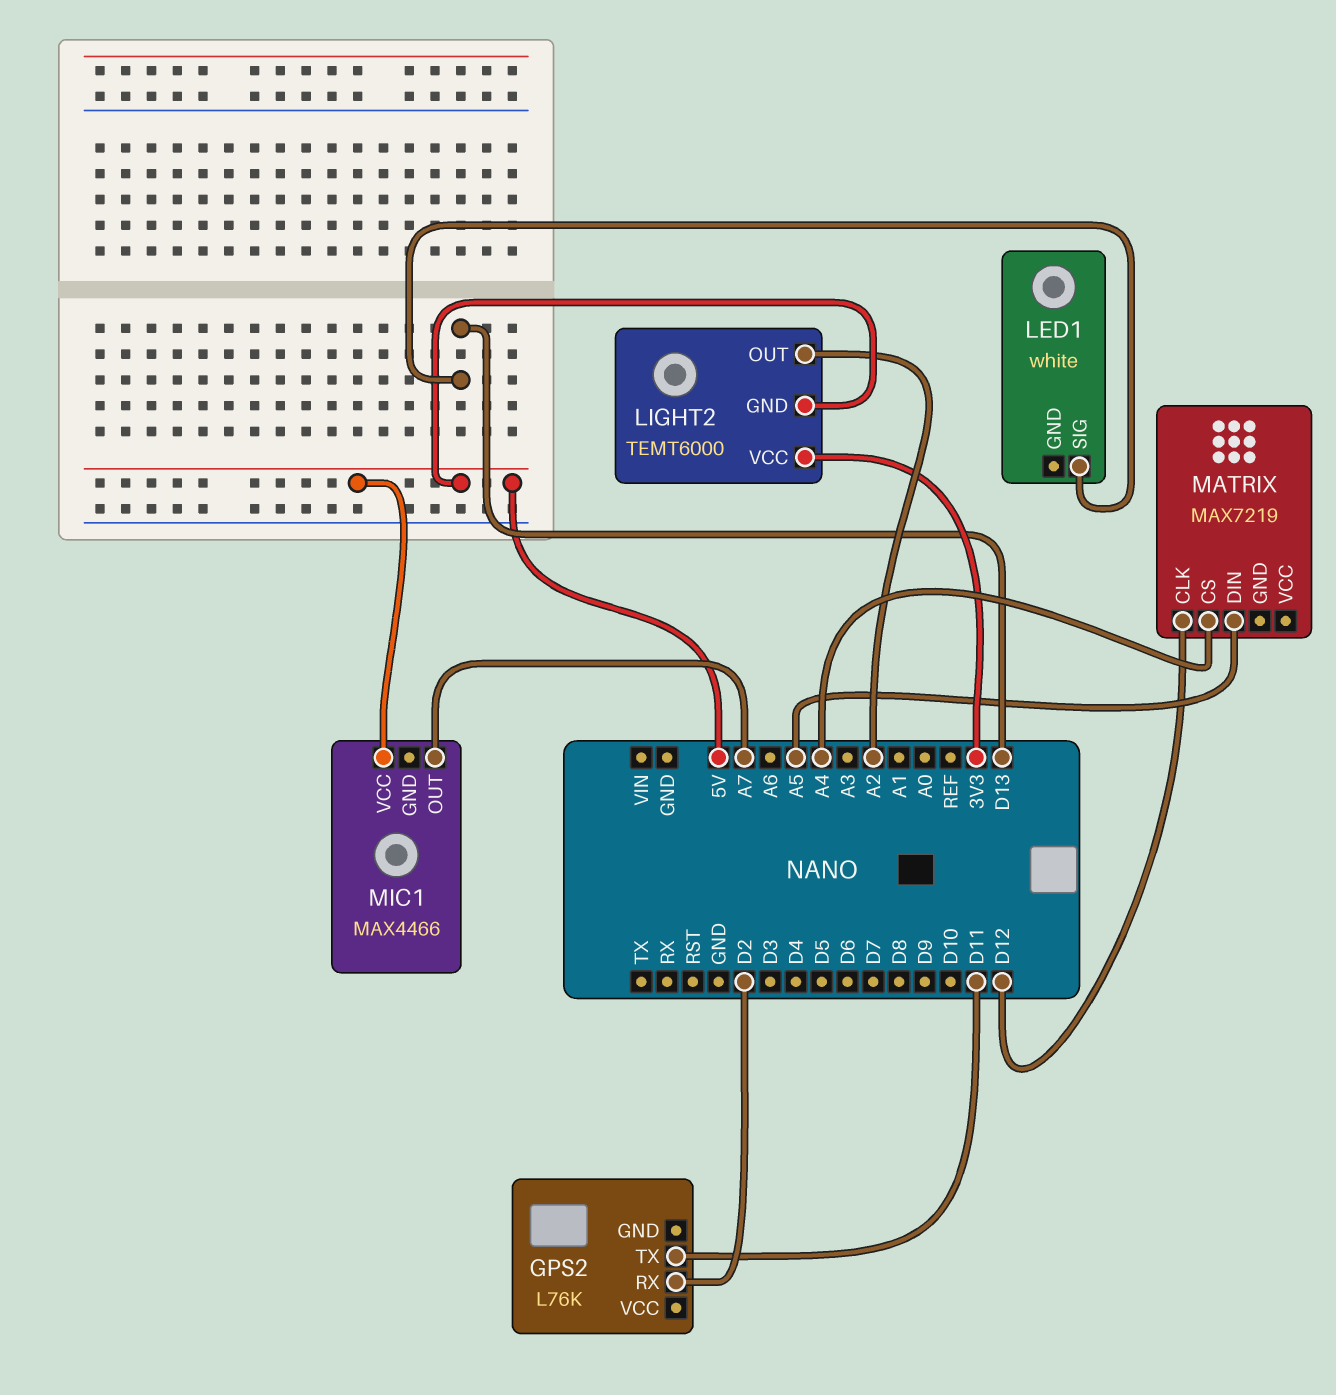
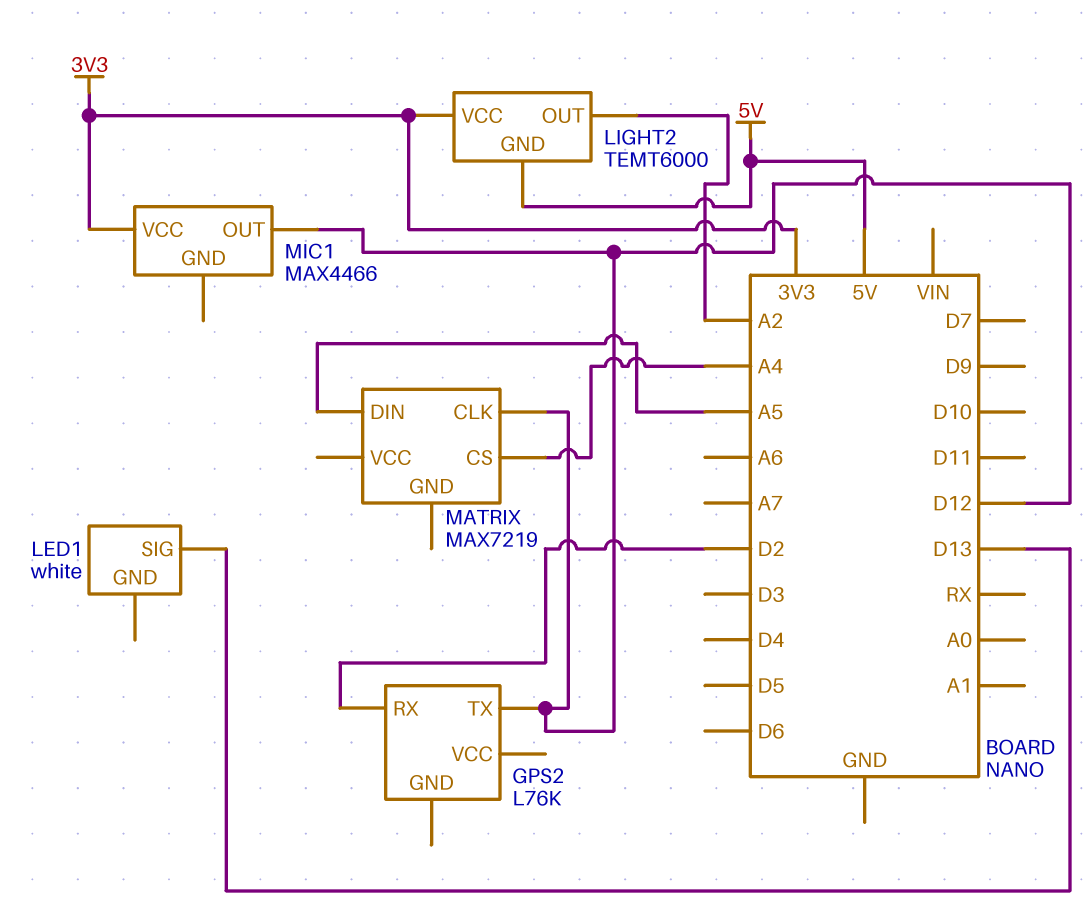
GPS2 pin TX: D11 -> D12
MIC1 pin OUT: A7 -> D12
MIC1 pin VCC: 5V -> 3V3

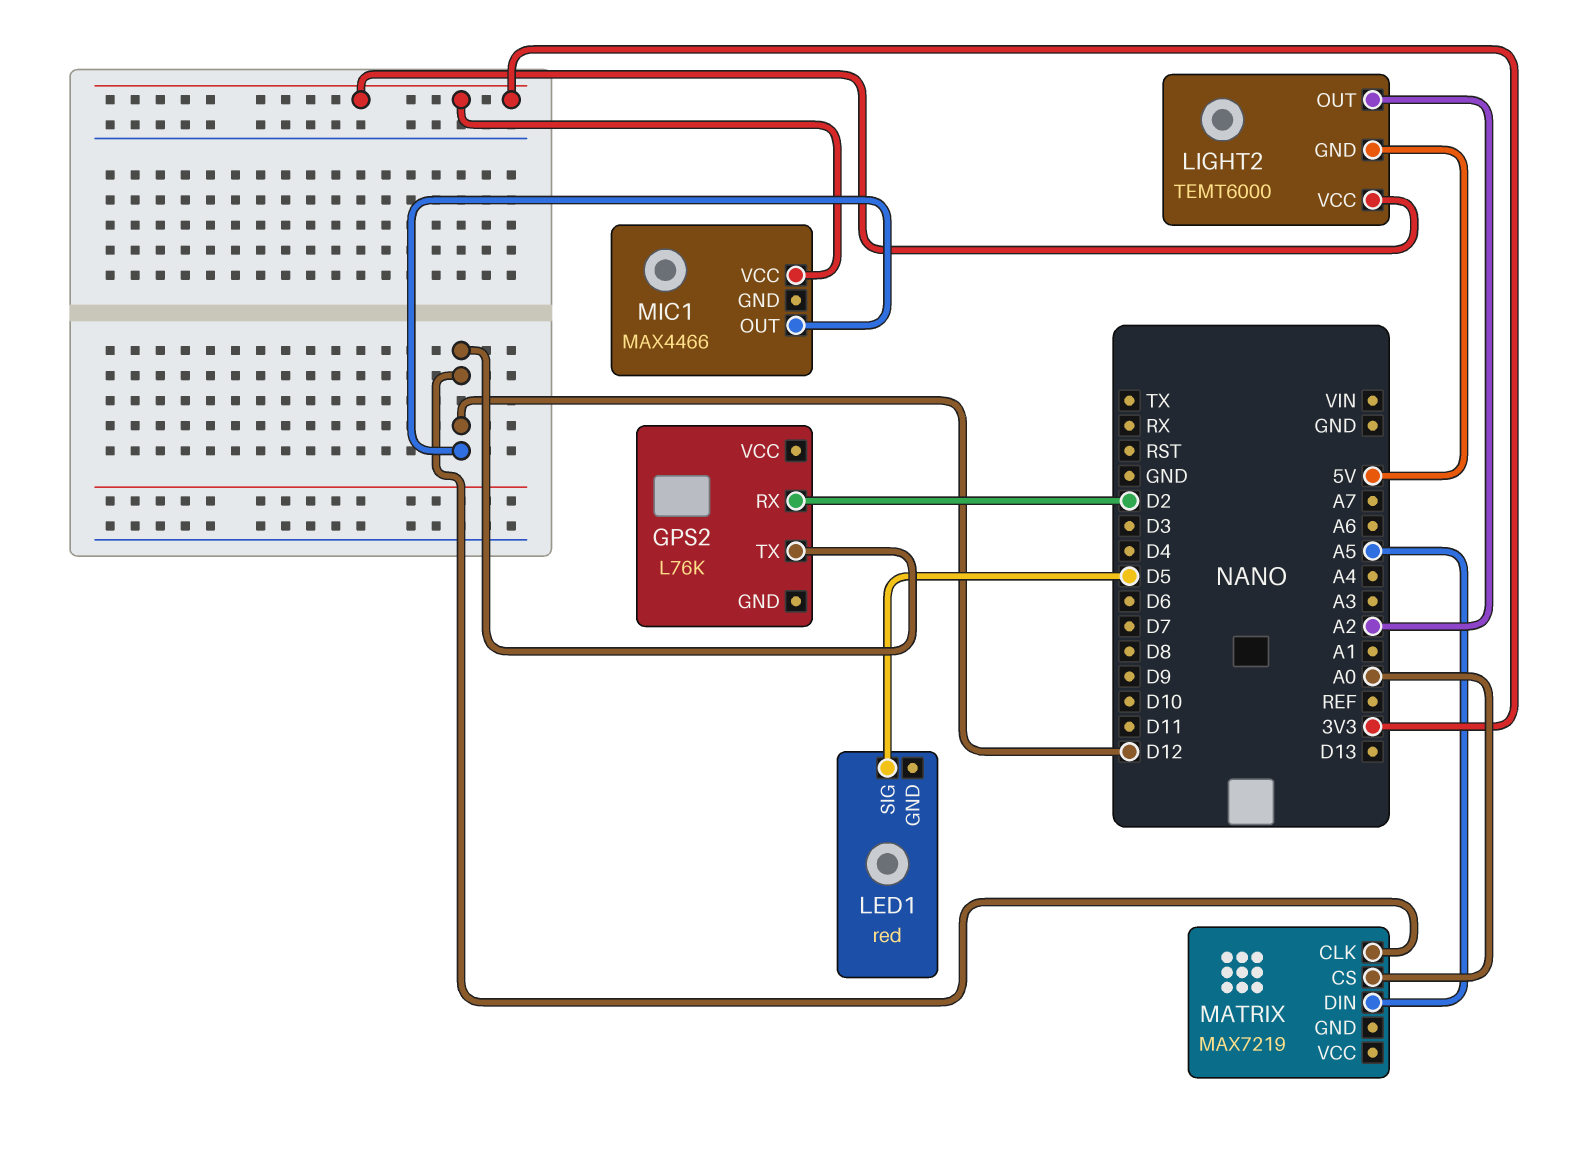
LED1: white -> red
LED1 pin SIG: D13 -> D5
MATRIX pin CS: A4 -> A0

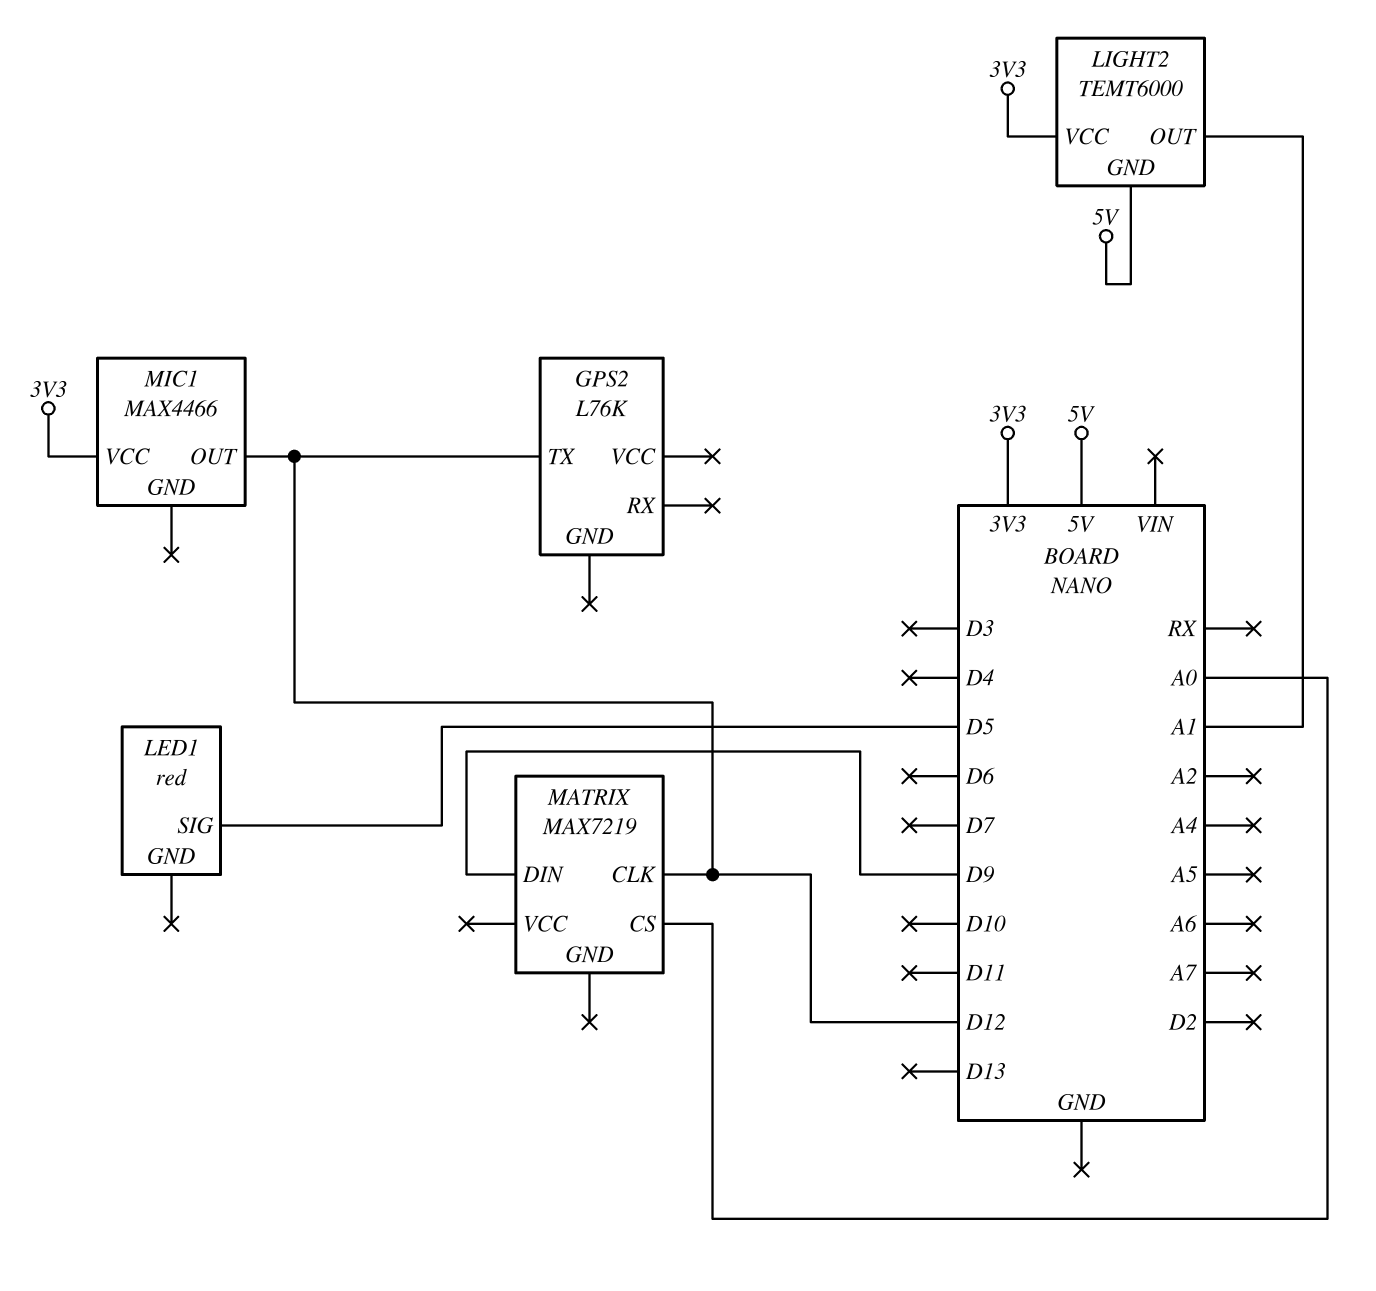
GPS2 pin RX: D2 -> none
LIGHT2 pin OUT: A2 -> A1
MATRIX pin DIN: A5 -> D9

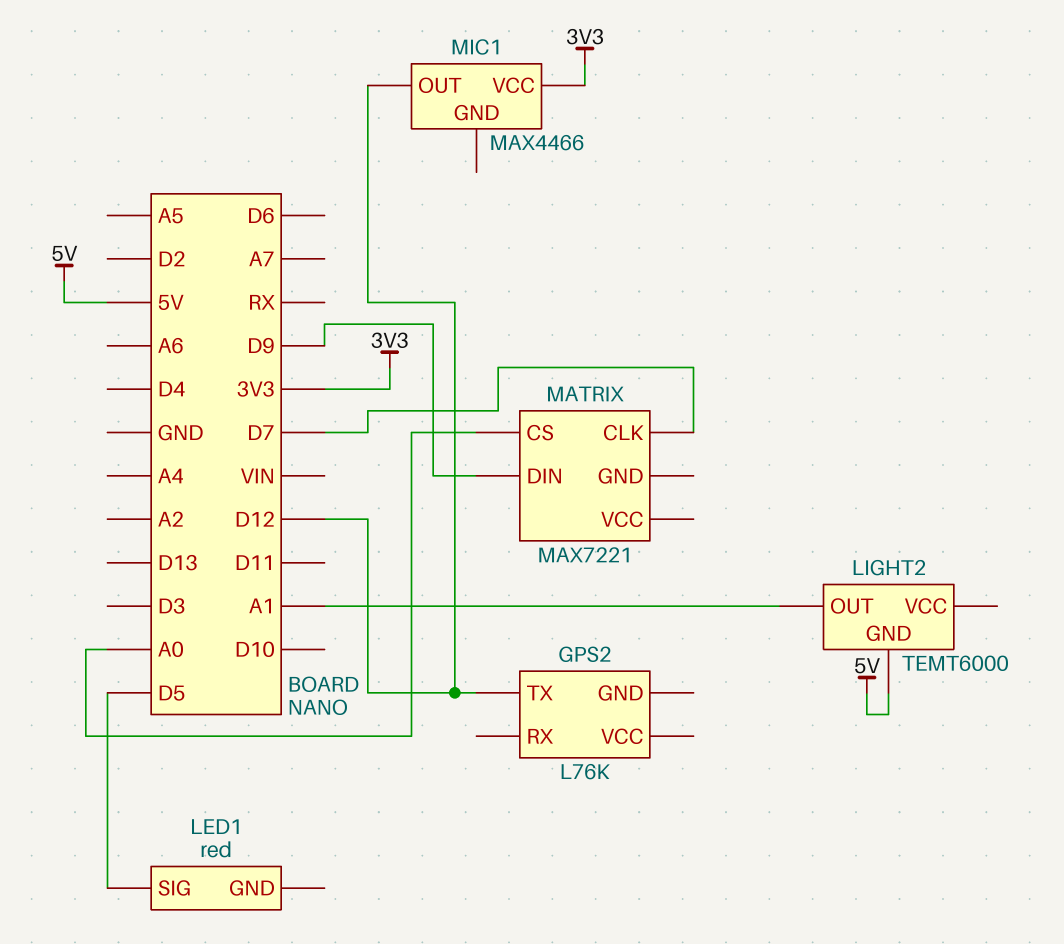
LIGHT2 pin VCC: 3V3 -> none
MATRIX: MAX7219 -> MAX7221
MATRIX pin CLK: D12 -> D7

